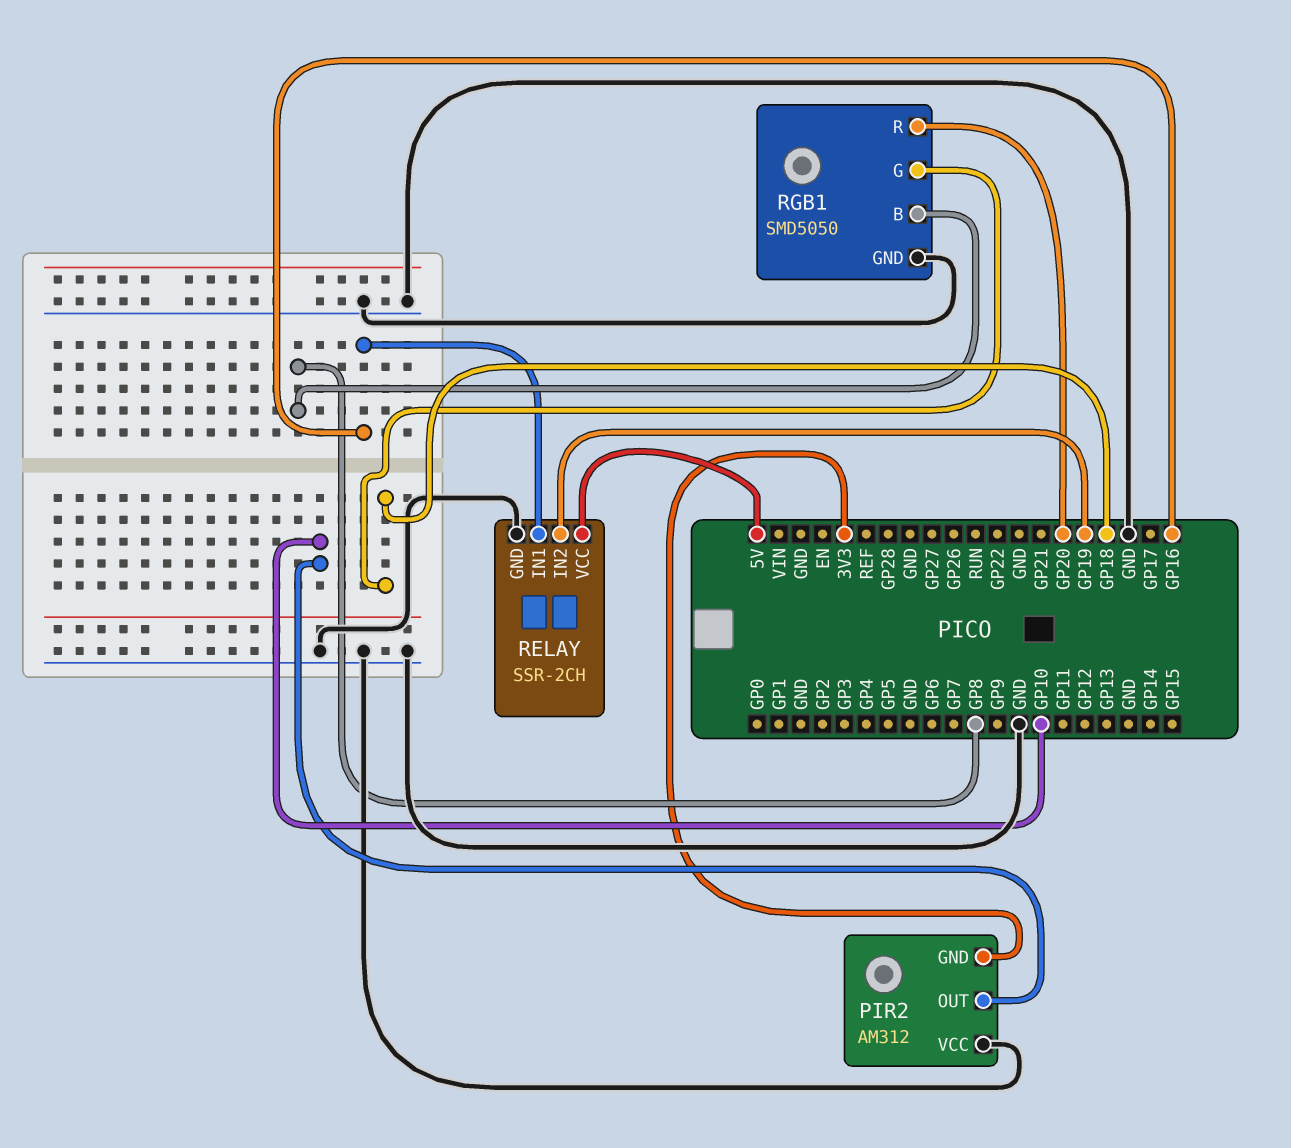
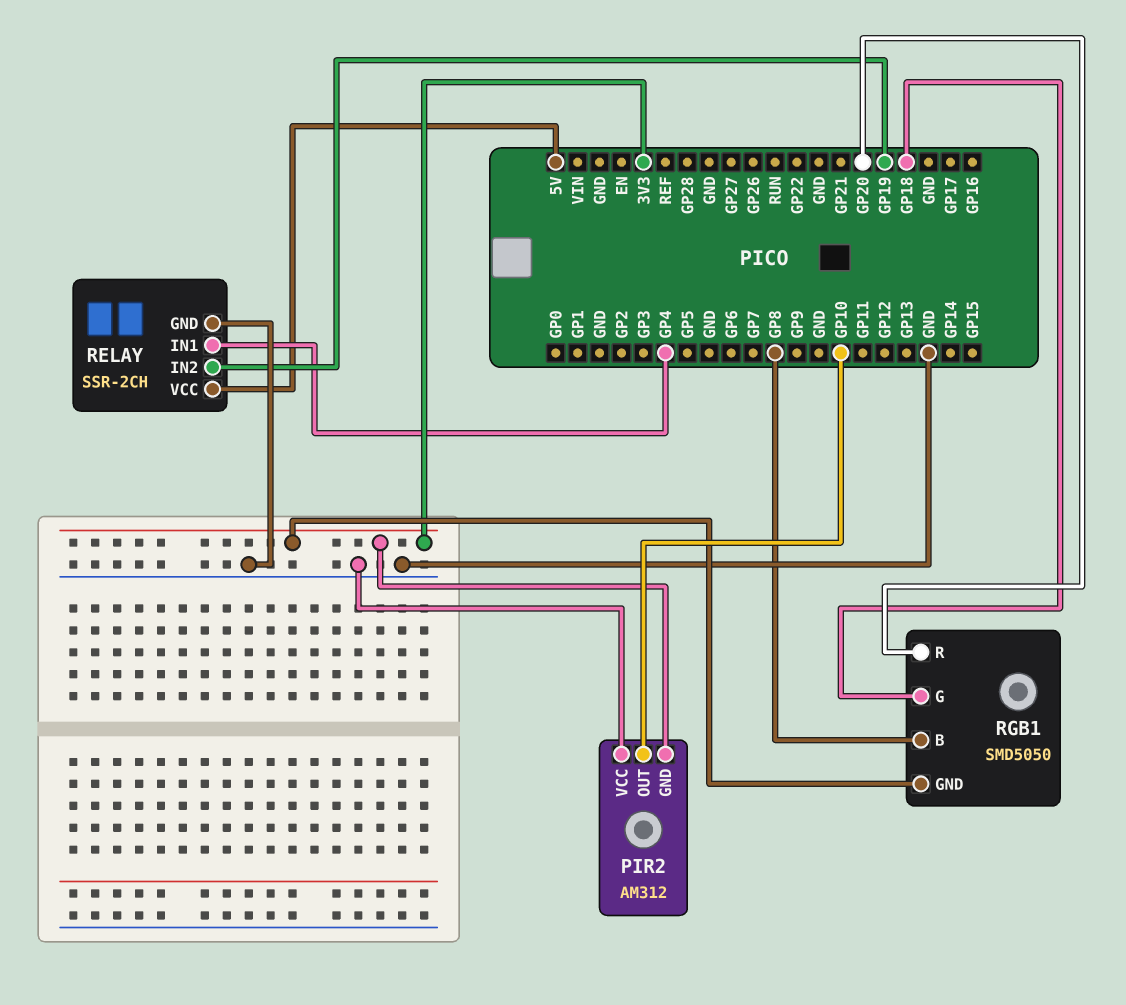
RELAY pin IN1: GP16 -> GP4
RGB1 pin GND: GND -> 3V3

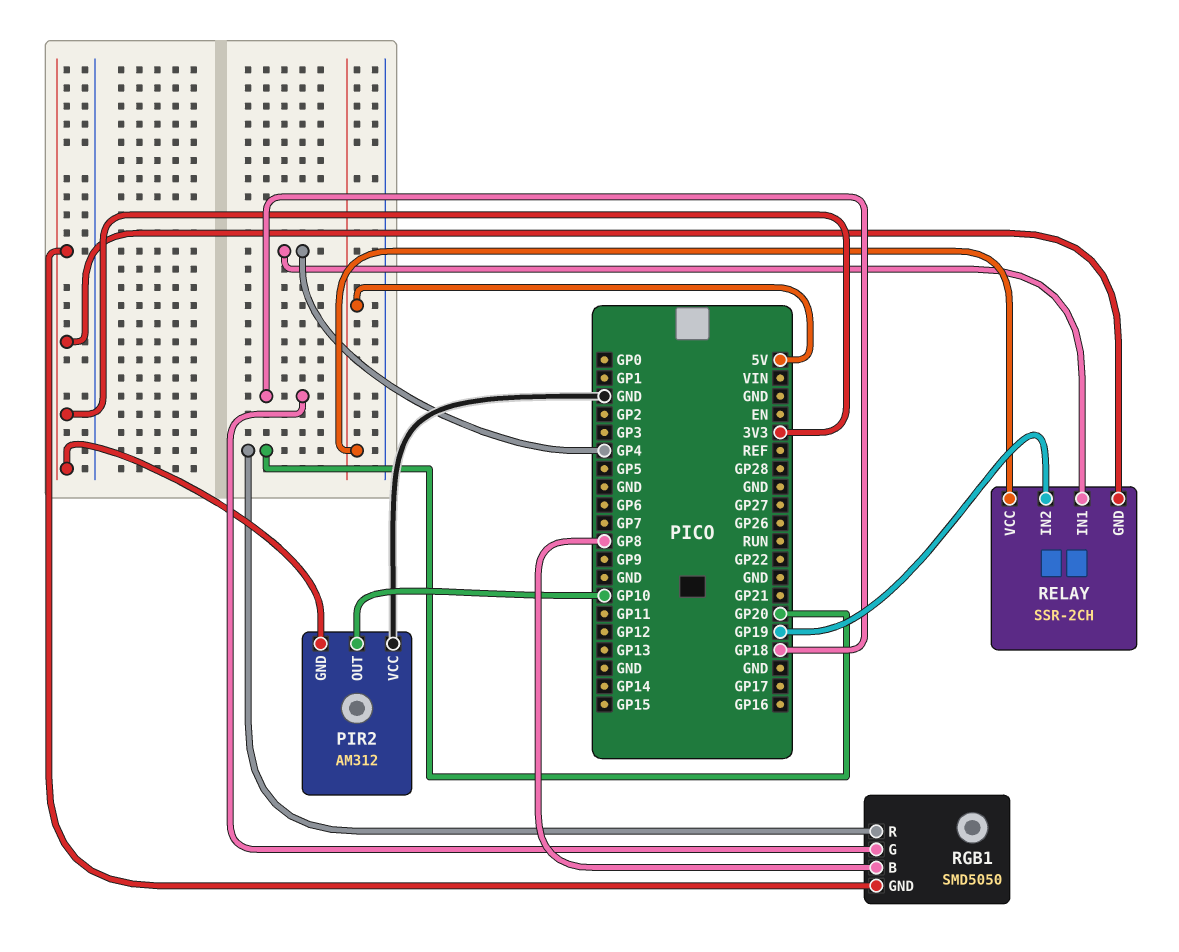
RELAY pin GND: GND -> 3V3

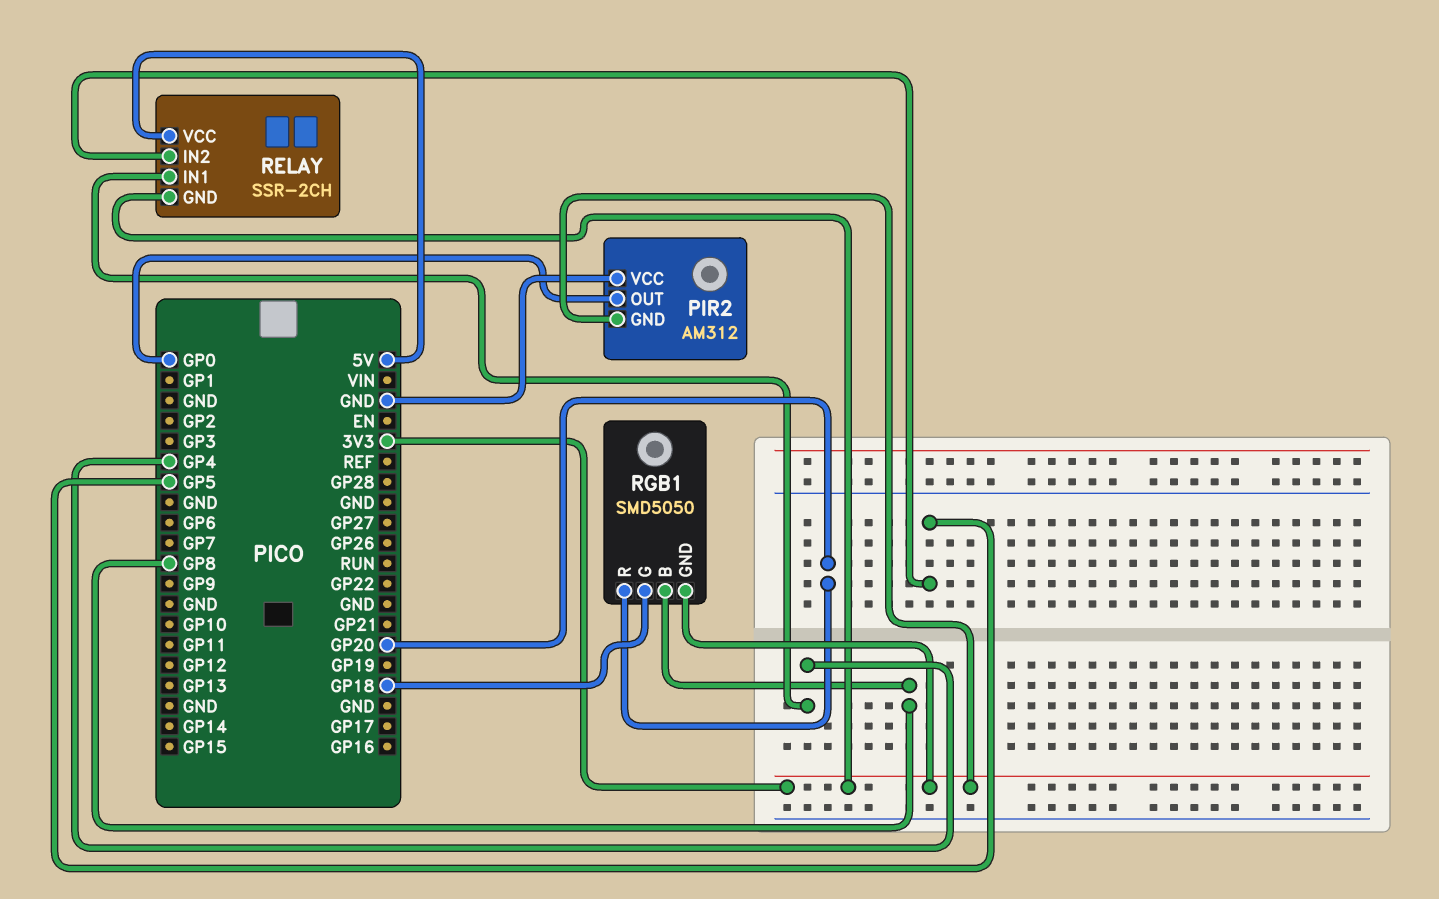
PIR2 pin OUT: GP10 -> GP0
RELAY pin IN2: GP19 -> GP5

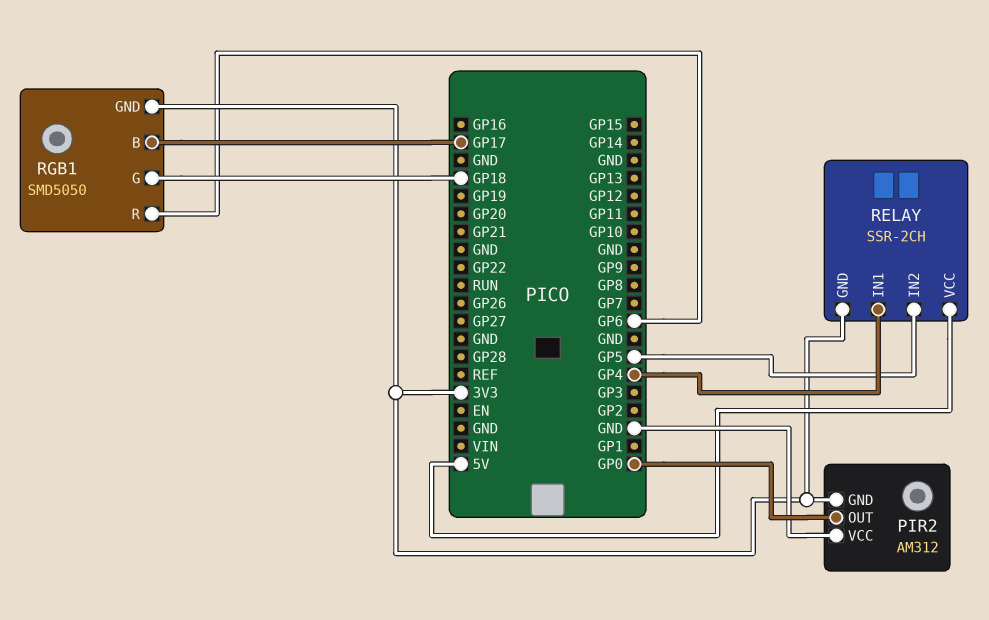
RGB1 pin B: GP8 -> GP17
RGB1 pin R: GP20 -> GP6

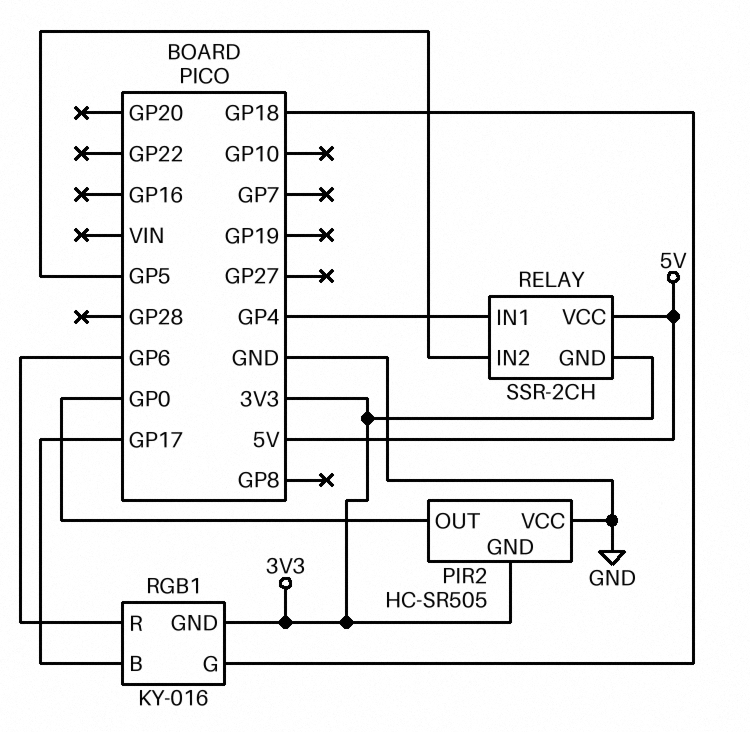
PIR2: AM312 -> HC-SR505
RGB1: SMD5050 -> KY-016

